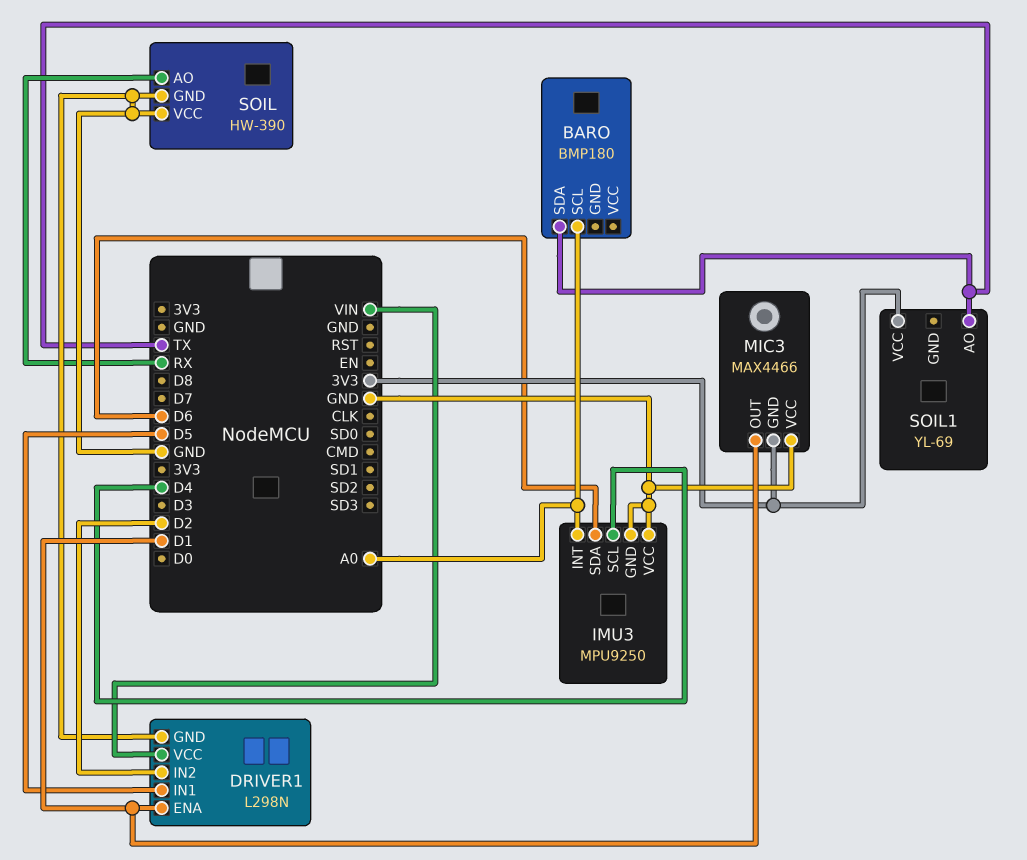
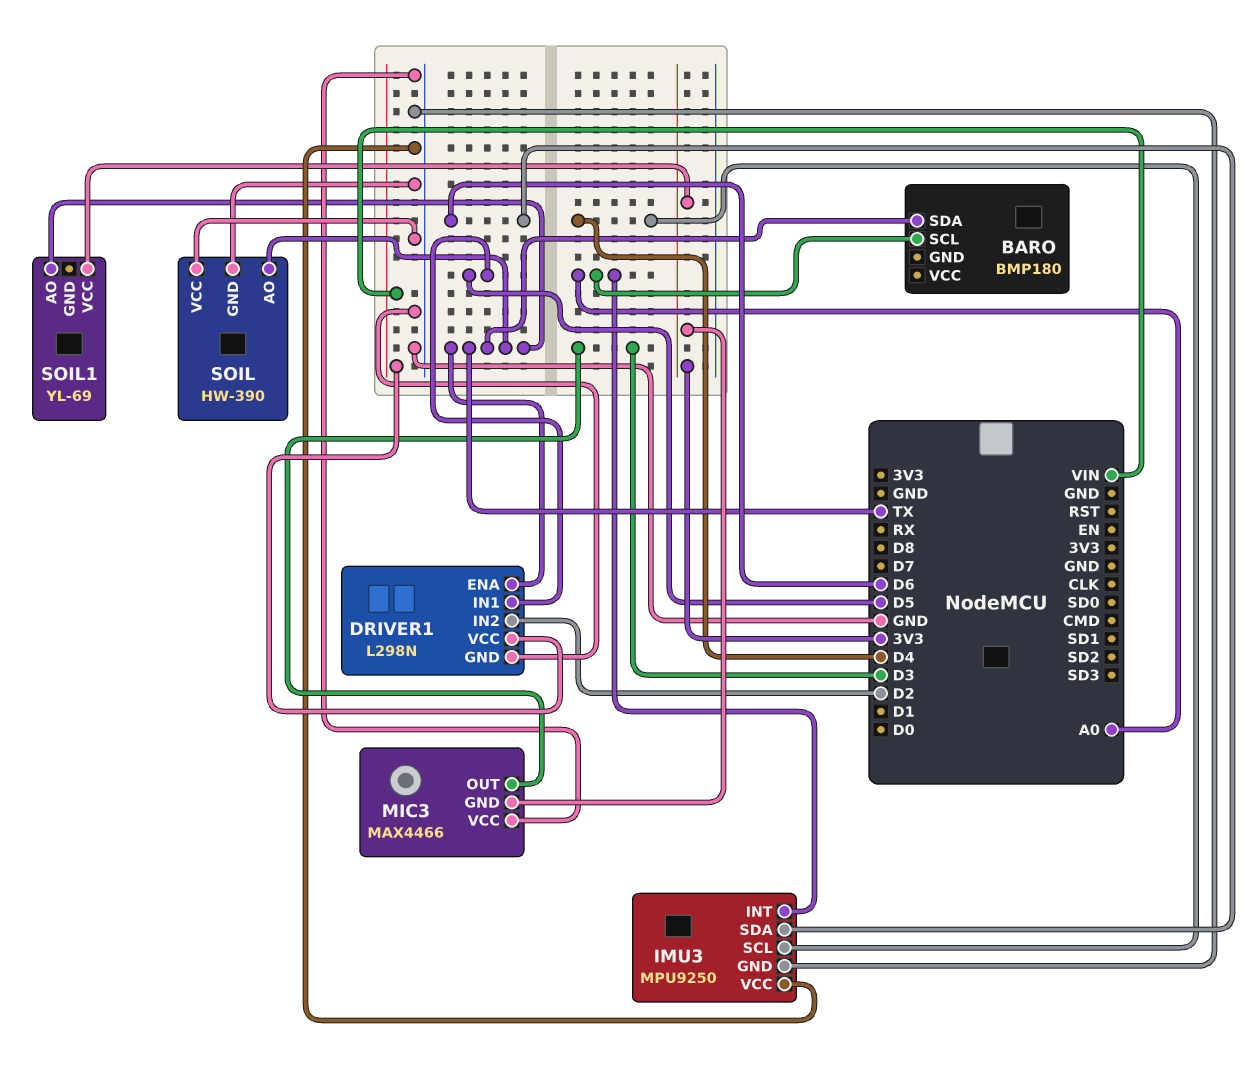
DRIVER1 pin ENA: D1 -> TX
MIC3 pin OUT: D1 -> D3
SOIL pin AO: RX -> TX

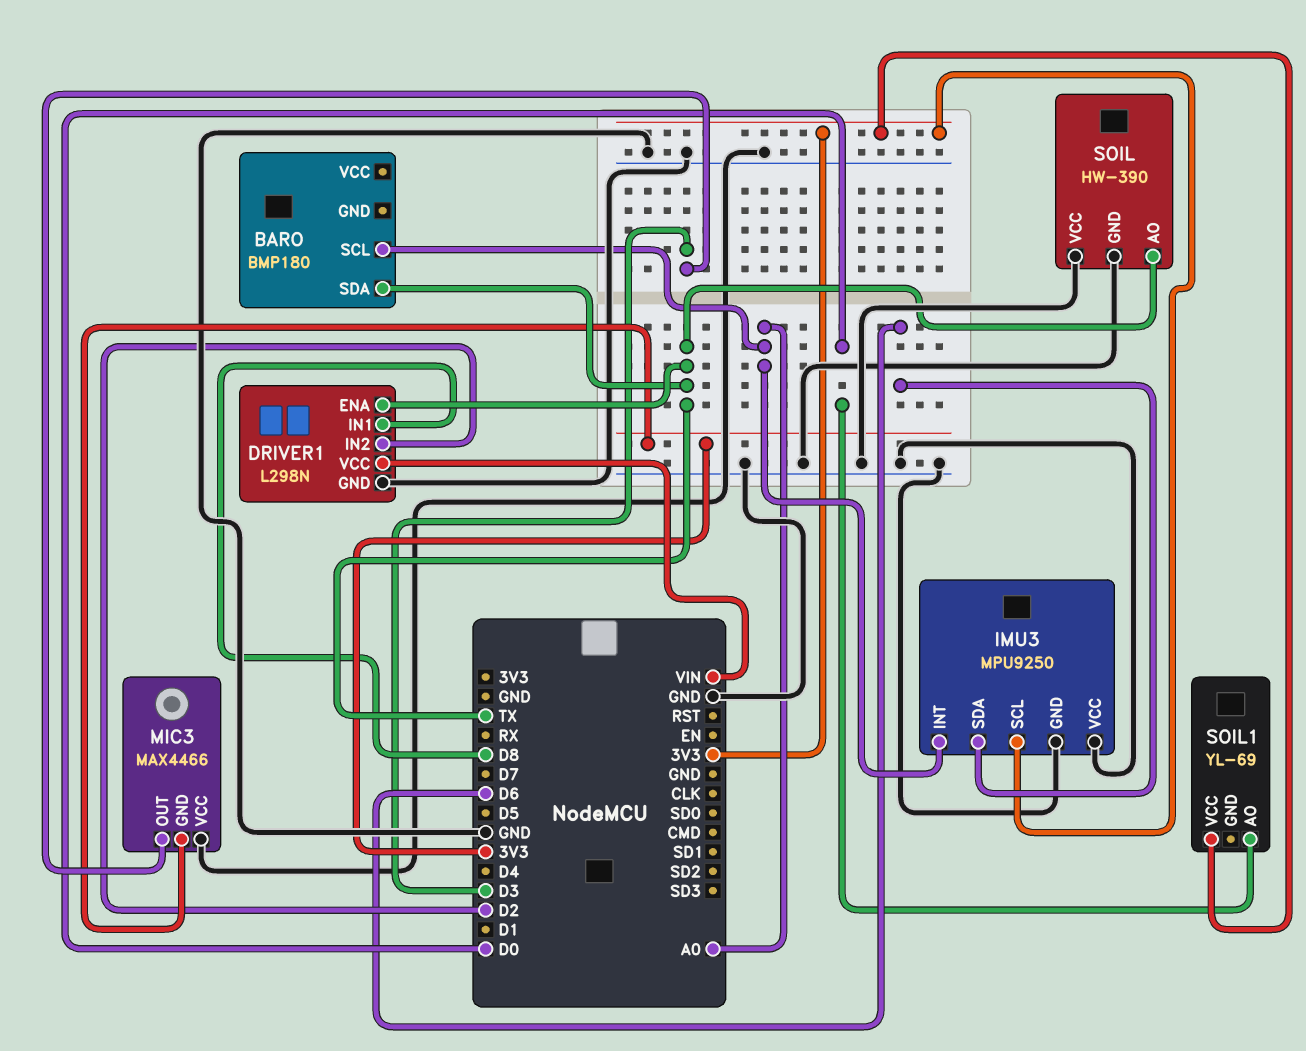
DRIVER1 pin IN1: D5 -> D8
IMU3 pin SCL: D4 -> 3V3
SOIL1 pin AO: TX -> D0

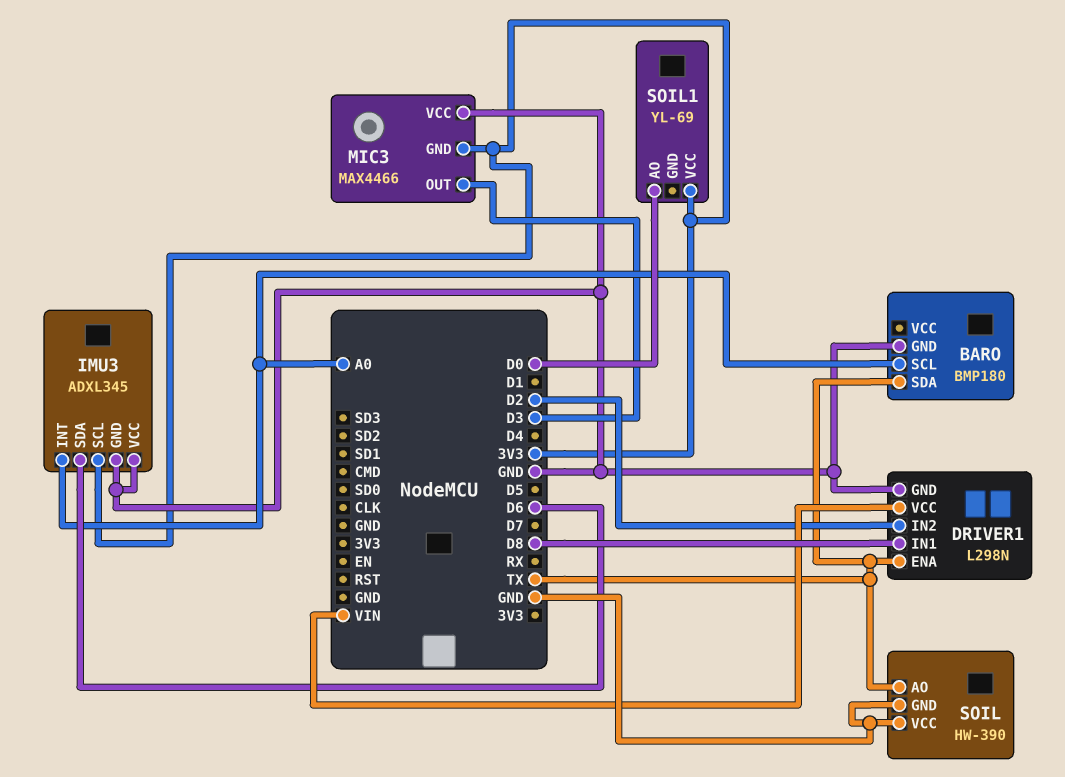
BARO pin GND: none -> GND
IMU3: MPU9250 -> ADXL345

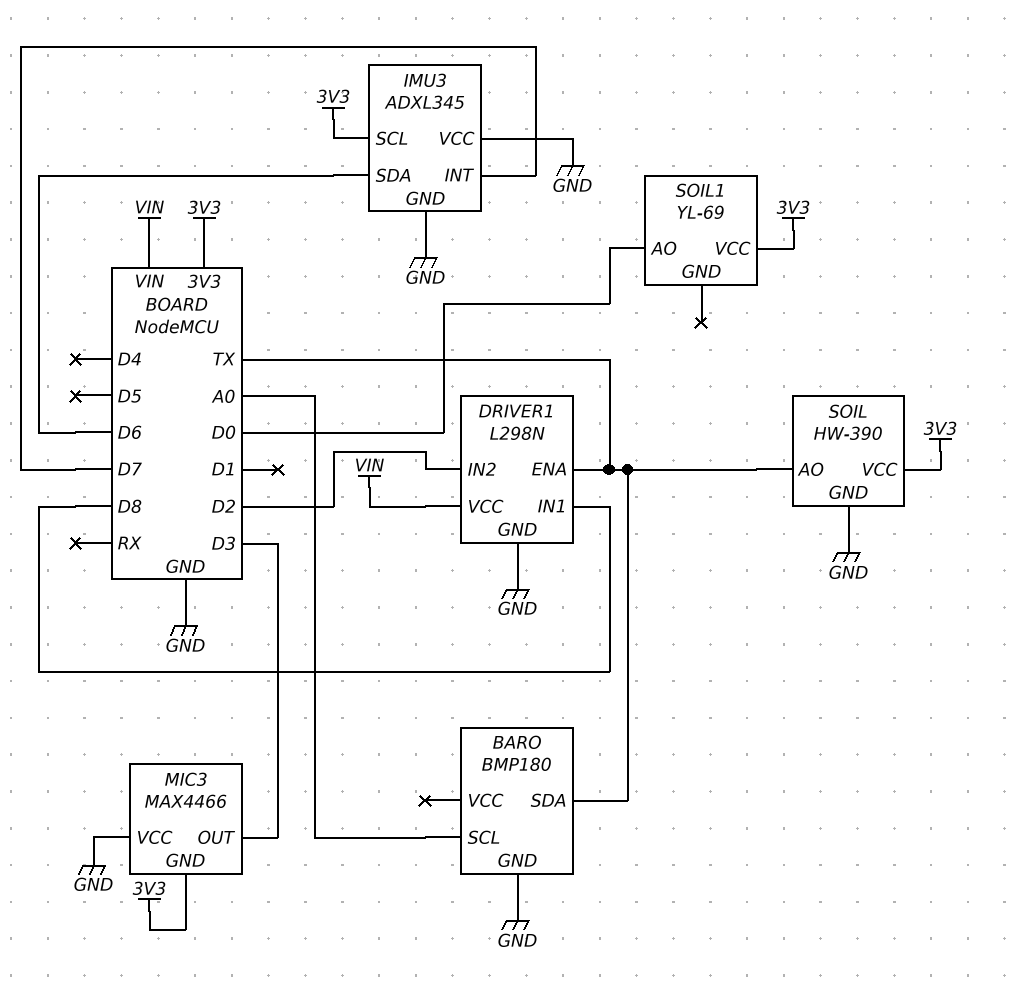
IMU3 pin INT: A0 -> D7
SOIL pin VCC: GND -> 3V3

